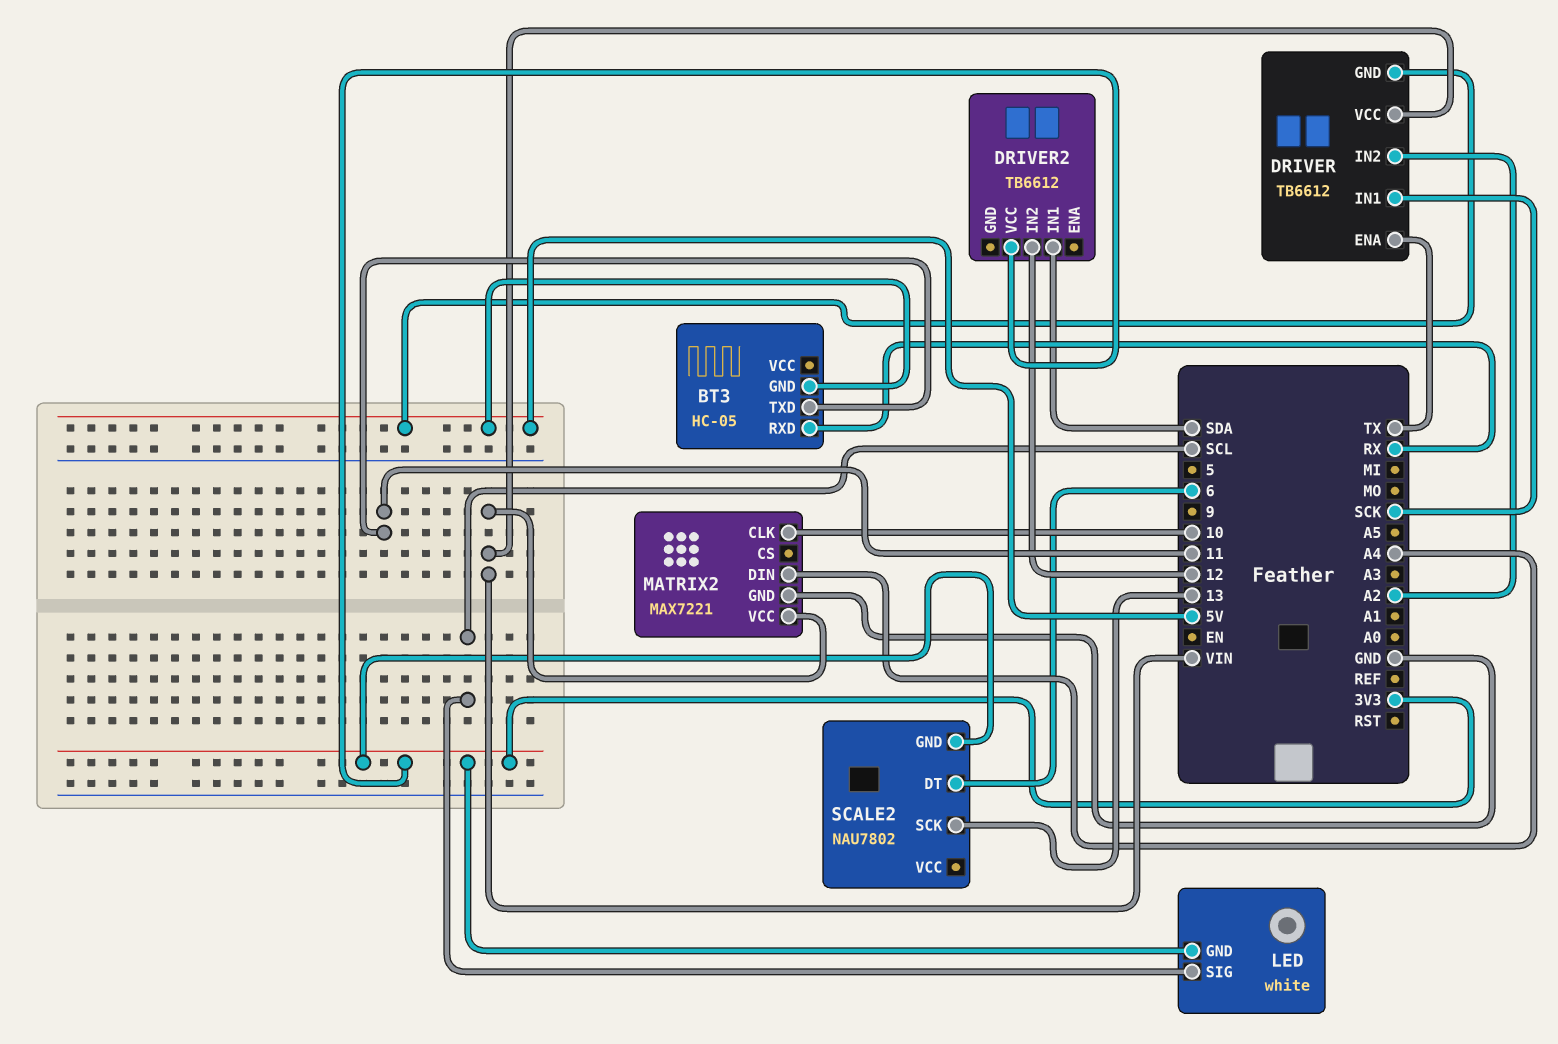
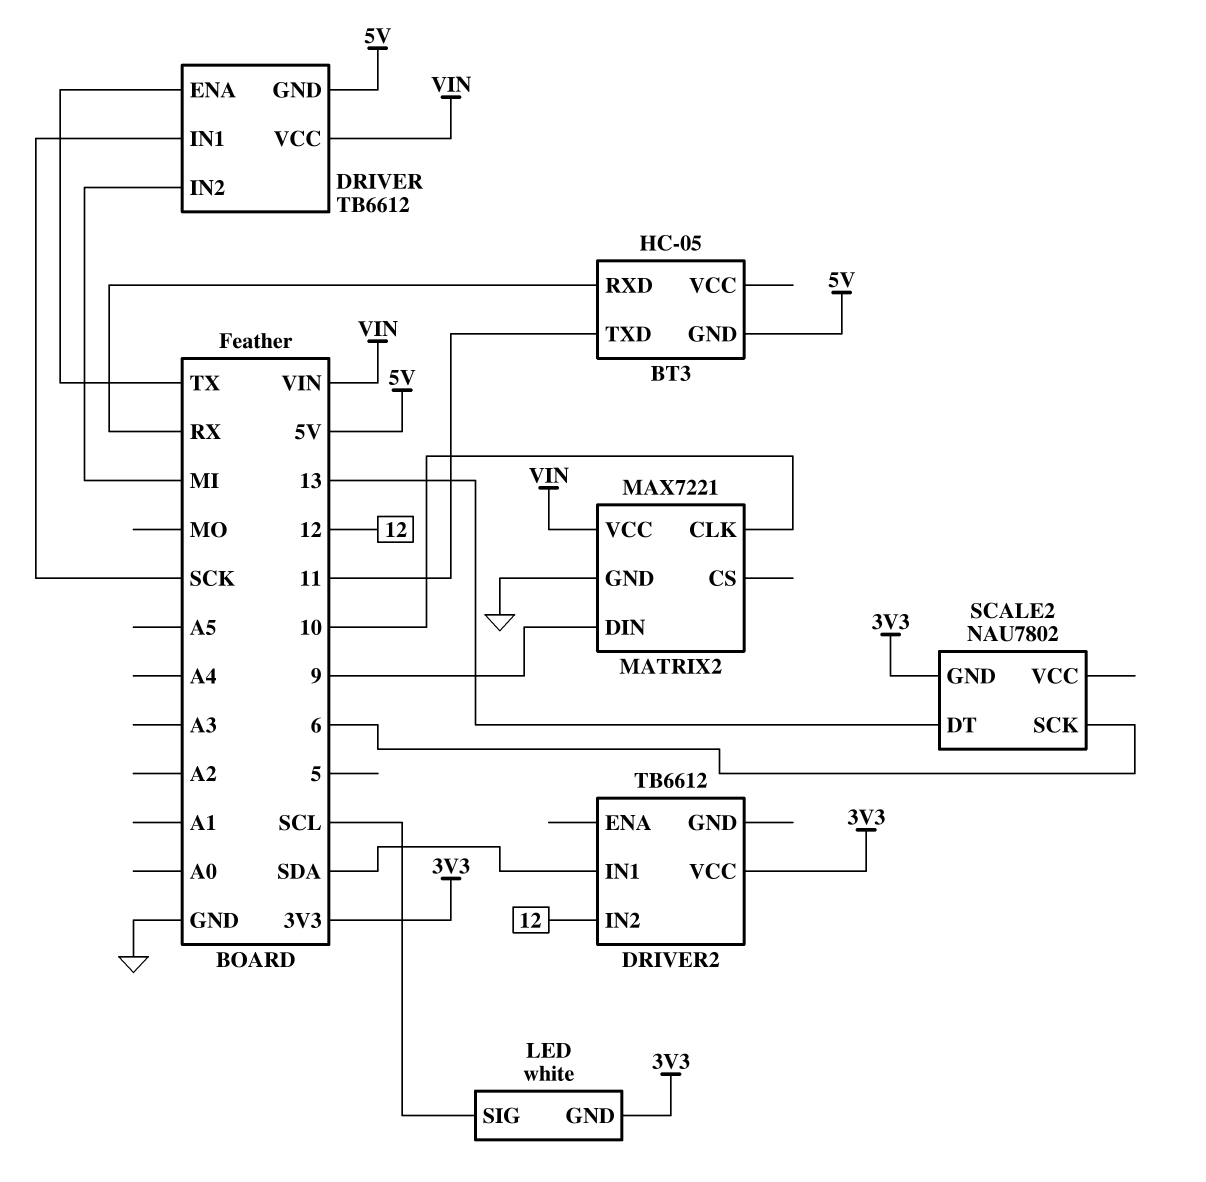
DRIVER pin IN2: A2 -> MI
MATRIX2 pin DIN: A4 -> 9
SCALE2 pin DT: 6 -> 13
SCALE2 pin SCK: 13 -> 6

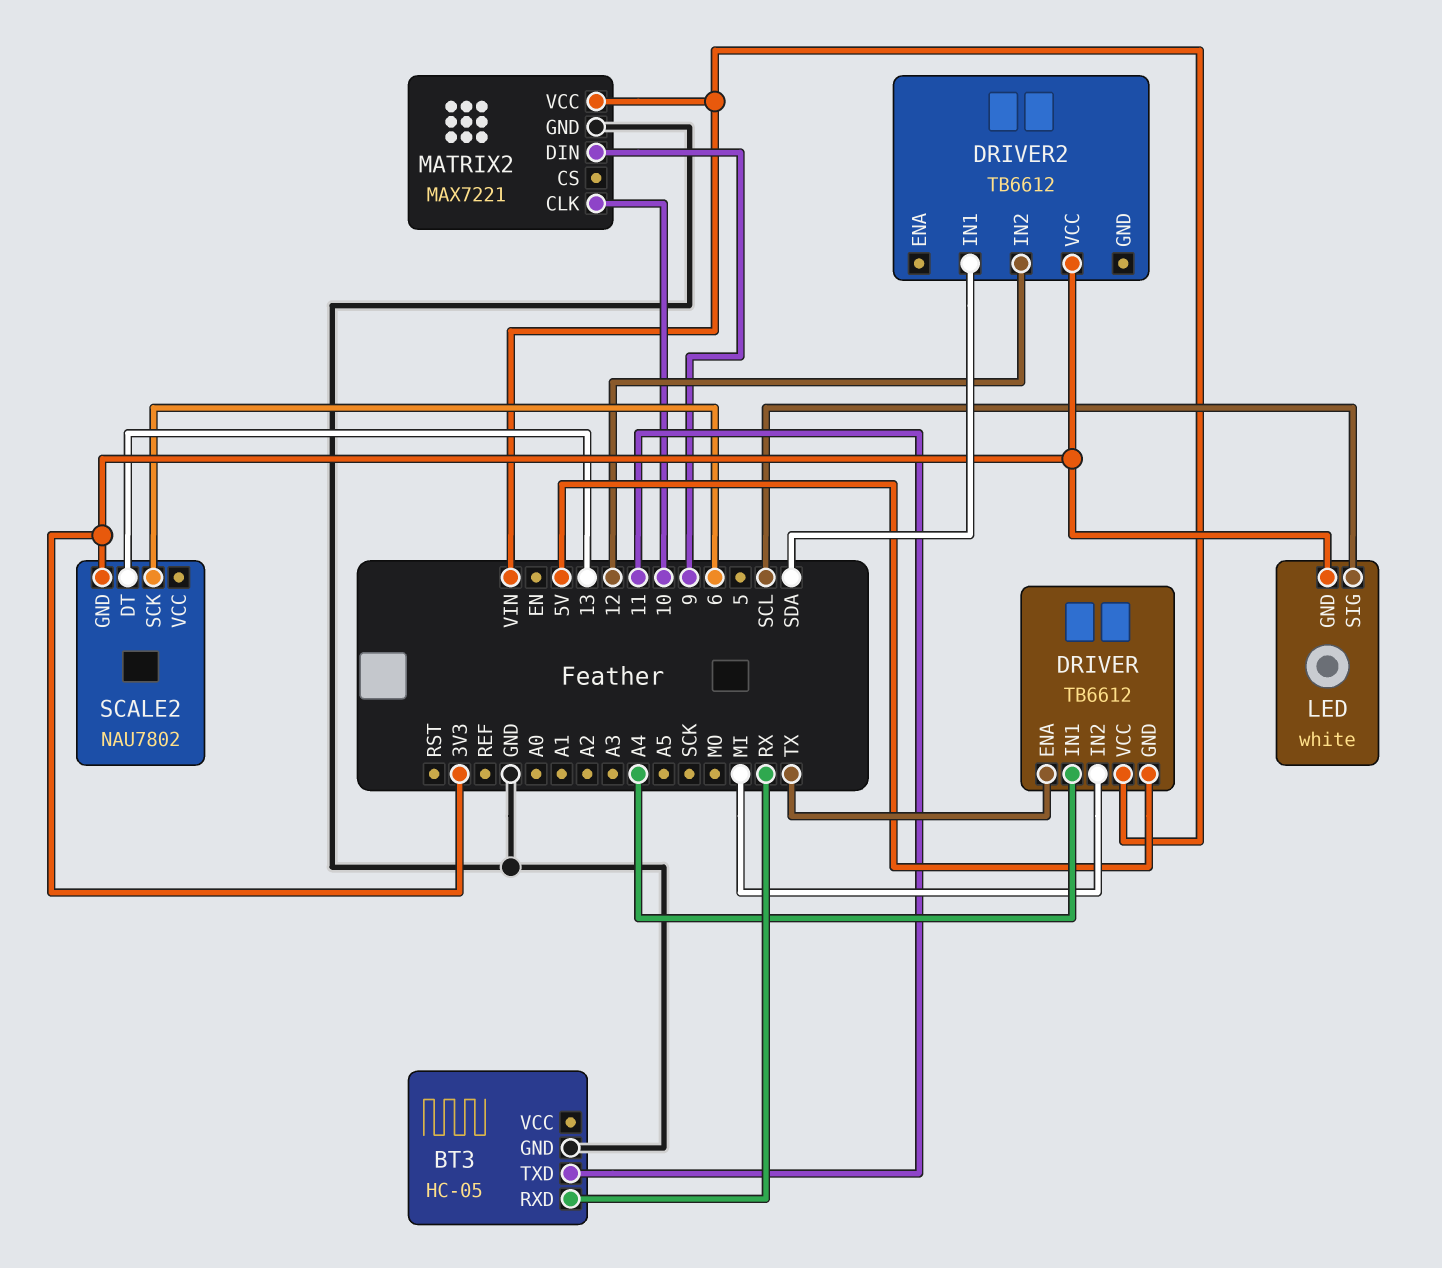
BT3 pin GND: 5V -> GND
DRIVER pin IN1: SCK -> A4

